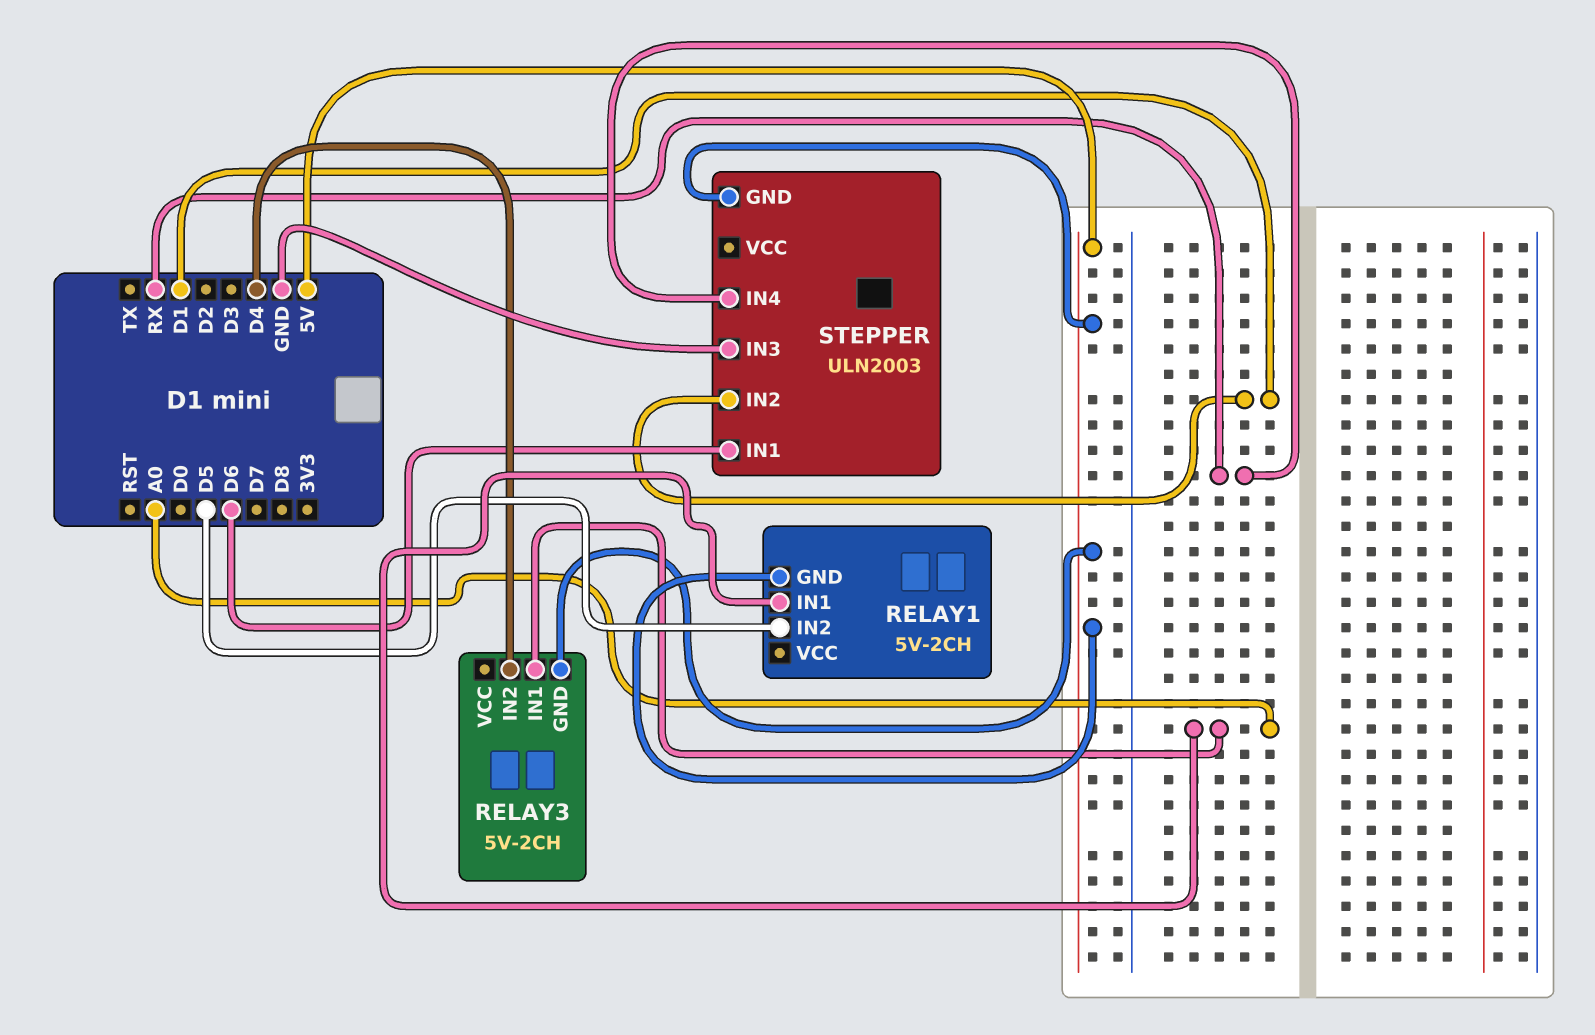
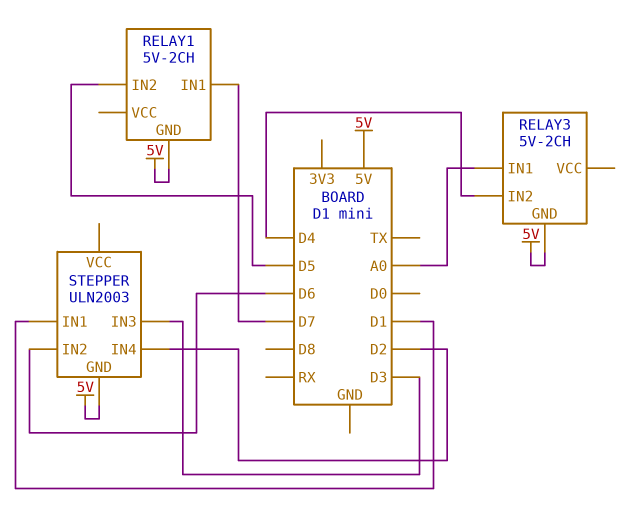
RELAY1 pin IN1: A0 -> D7
STEPPER pin IN1: D6 -> D1
STEPPER pin IN2: D1 -> D6
STEPPER pin IN3: GND -> D3
STEPPER pin IN4: RX -> D2

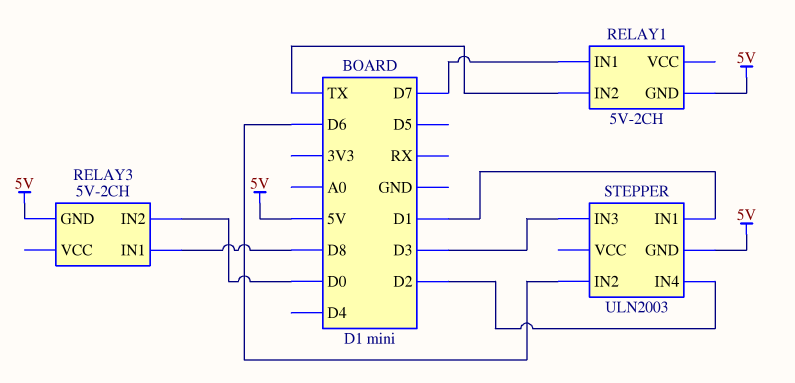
RELAY1 pin IN2: D5 -> TX
RELAY3 pin IN1: A0 -> D8
RELAY3 pin IN2: D4 -> D0

